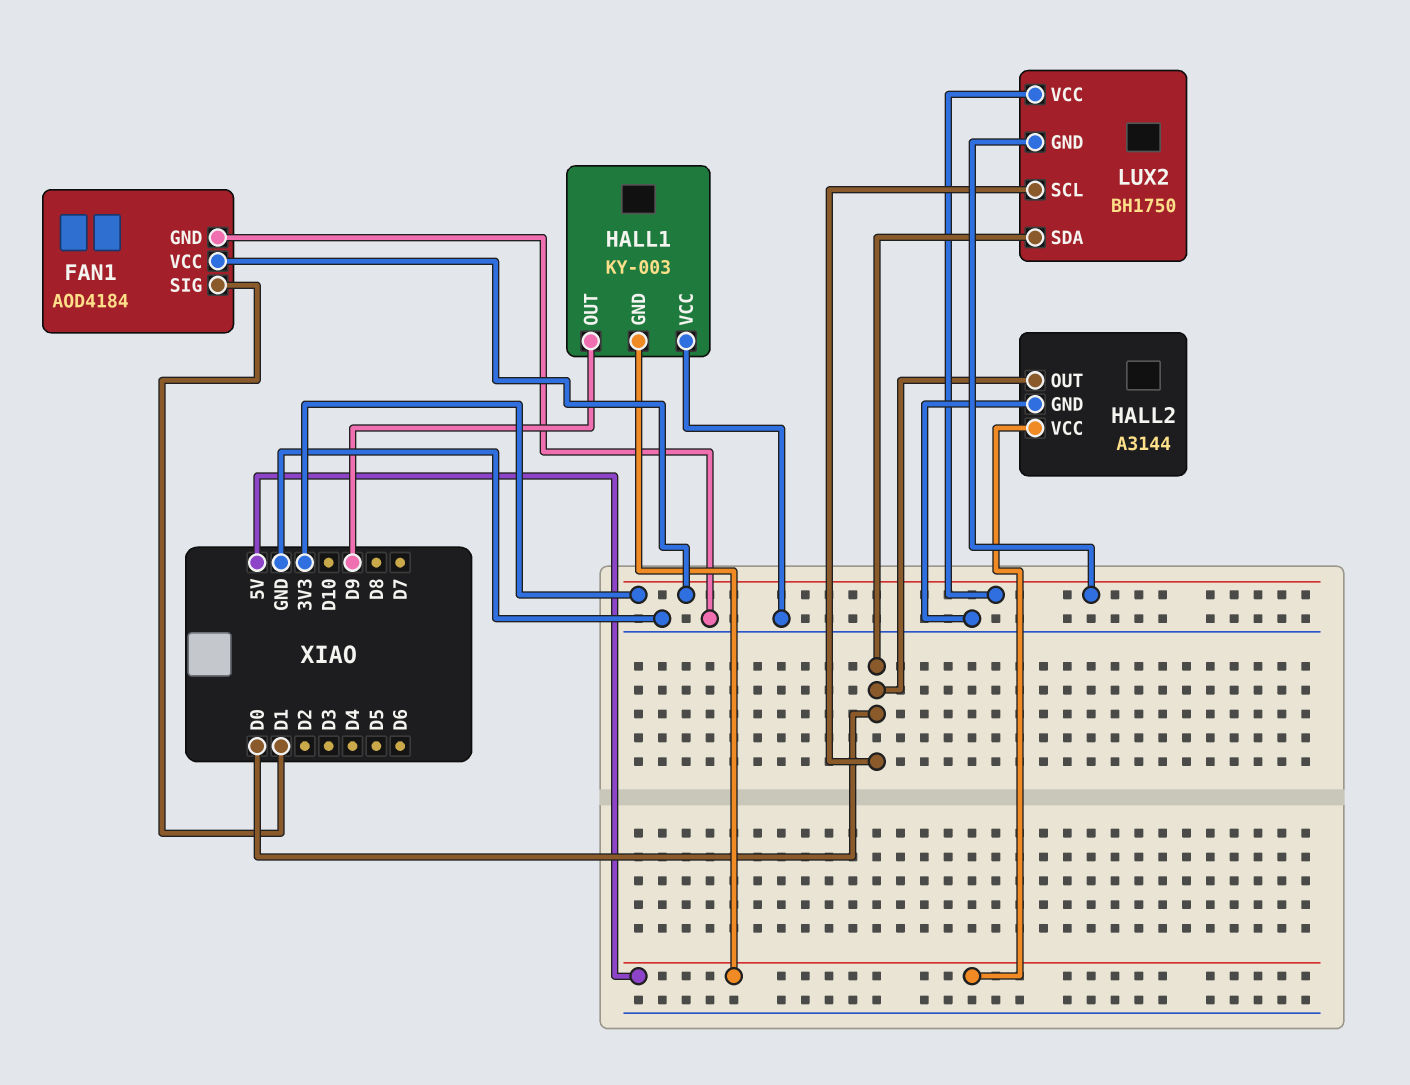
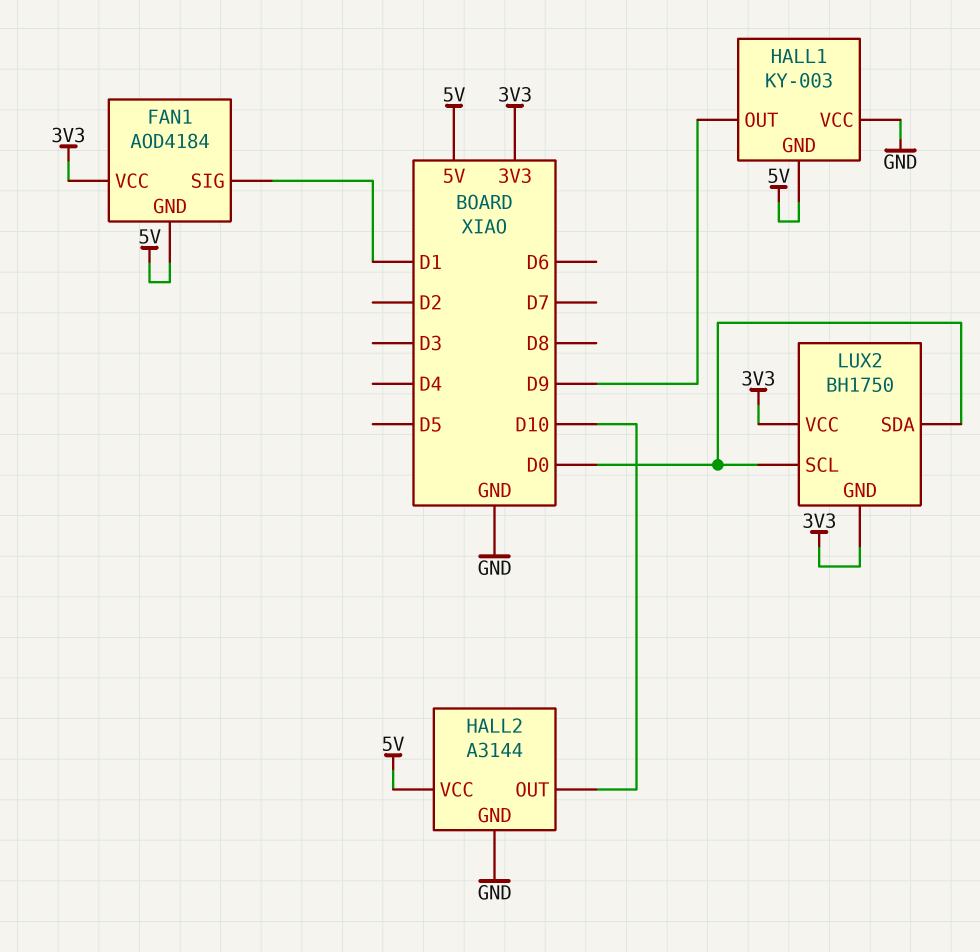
FAN1 pin GND: GND -> 5V
HALL2 pin OUT: D0 -> D10

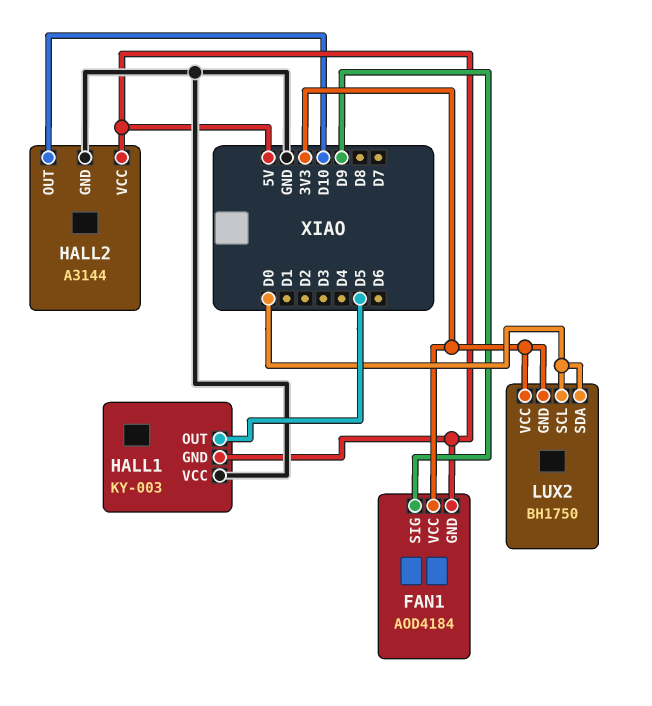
FAN1 pin SIG: D1 -> D9
HALL1 pin OUT: D9 -> D5

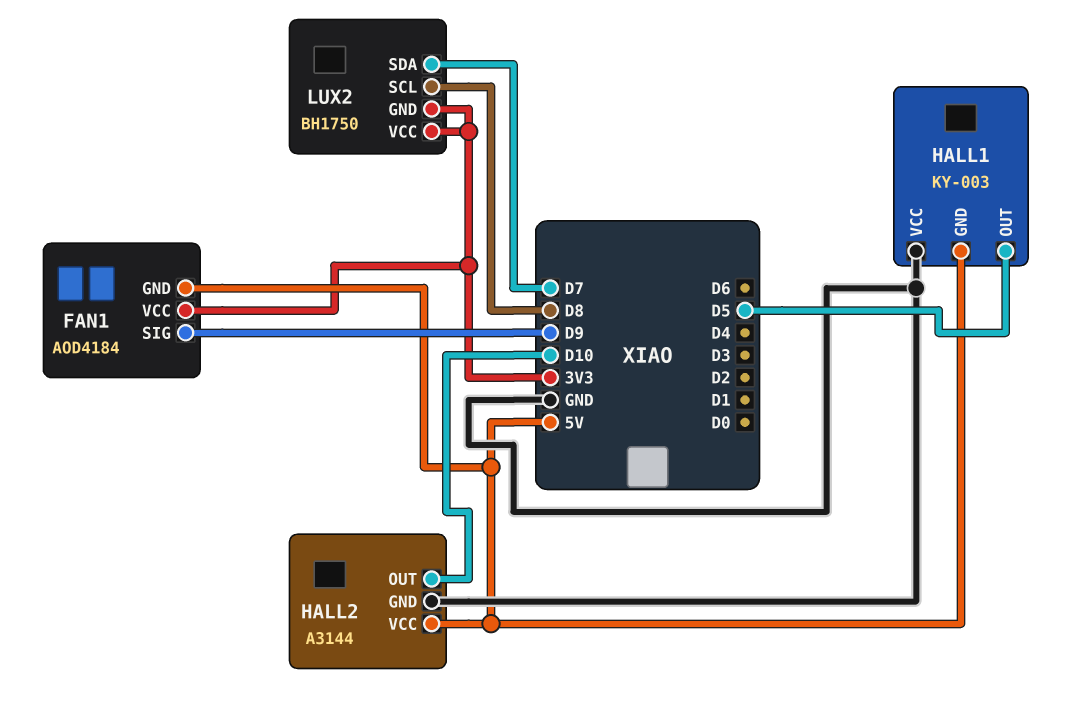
LUX2 pin SCL: D0 -> D8
LUX2 pin SDA: D0 -> D7

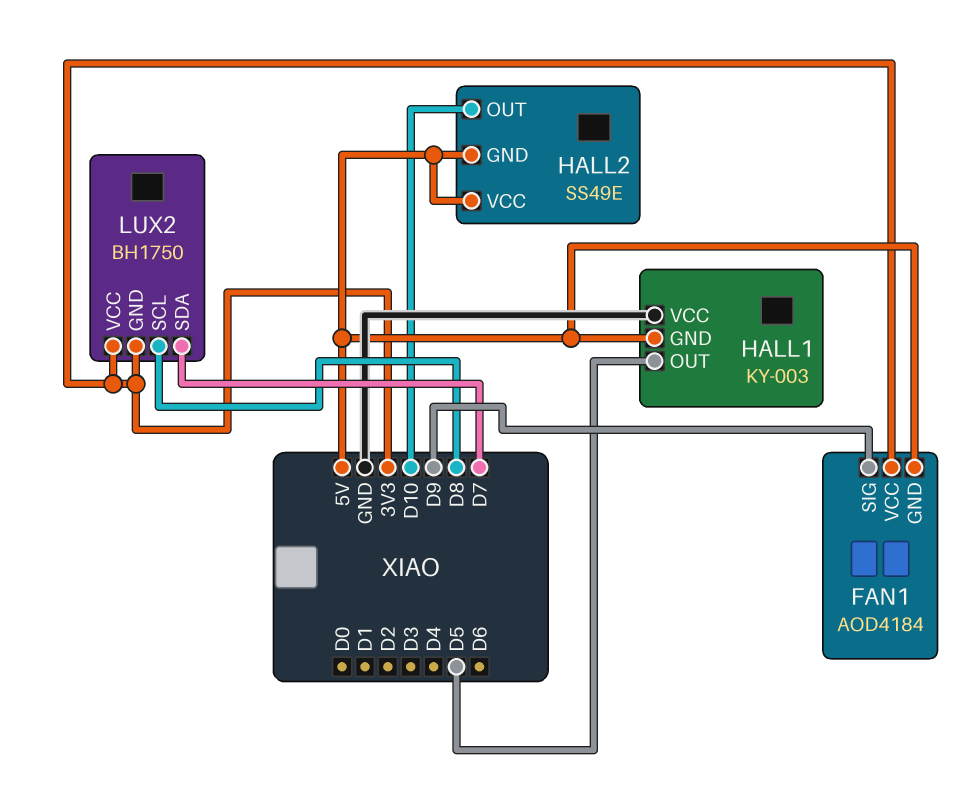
HALL2: A3144 -> SS49E
HALL2 pin GND: GND -> 5V

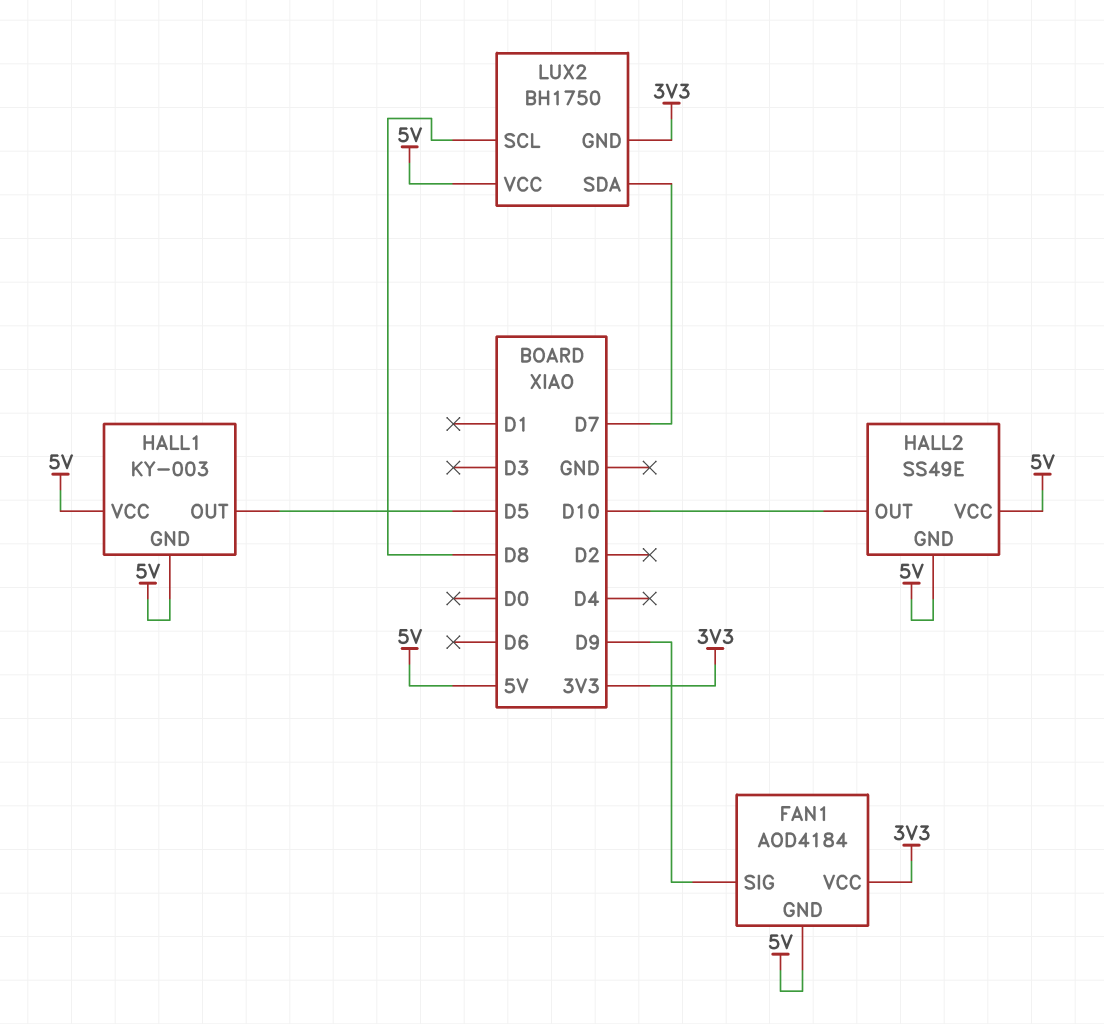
HALL1 pin VCC: GND -> 5V
LUX2 pin VCC: 3V3 -> 5V

